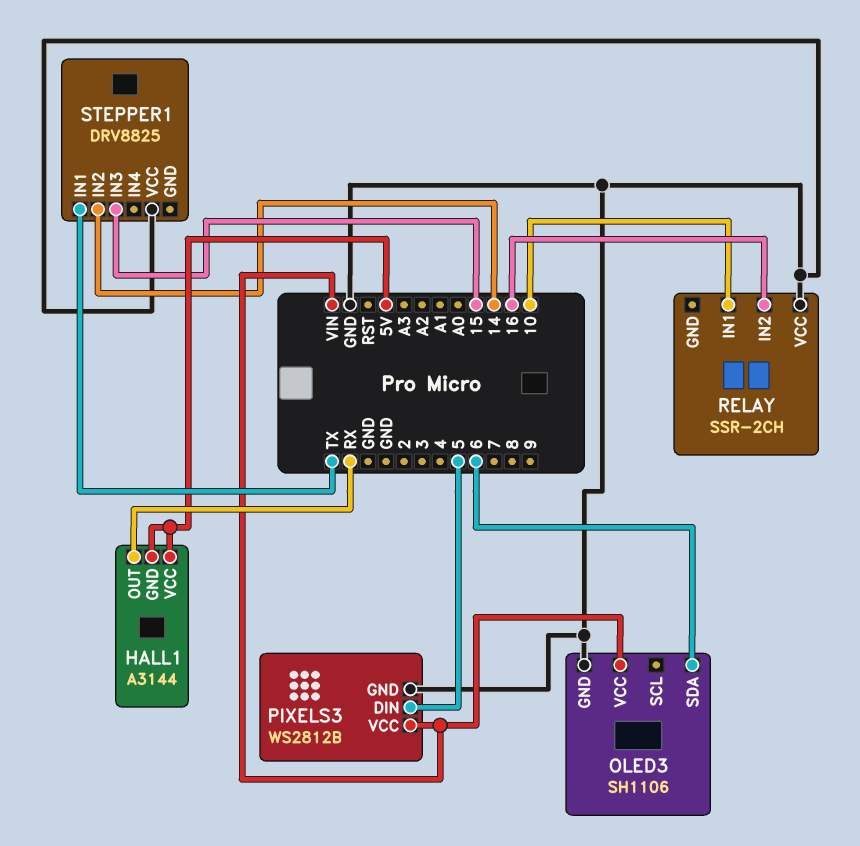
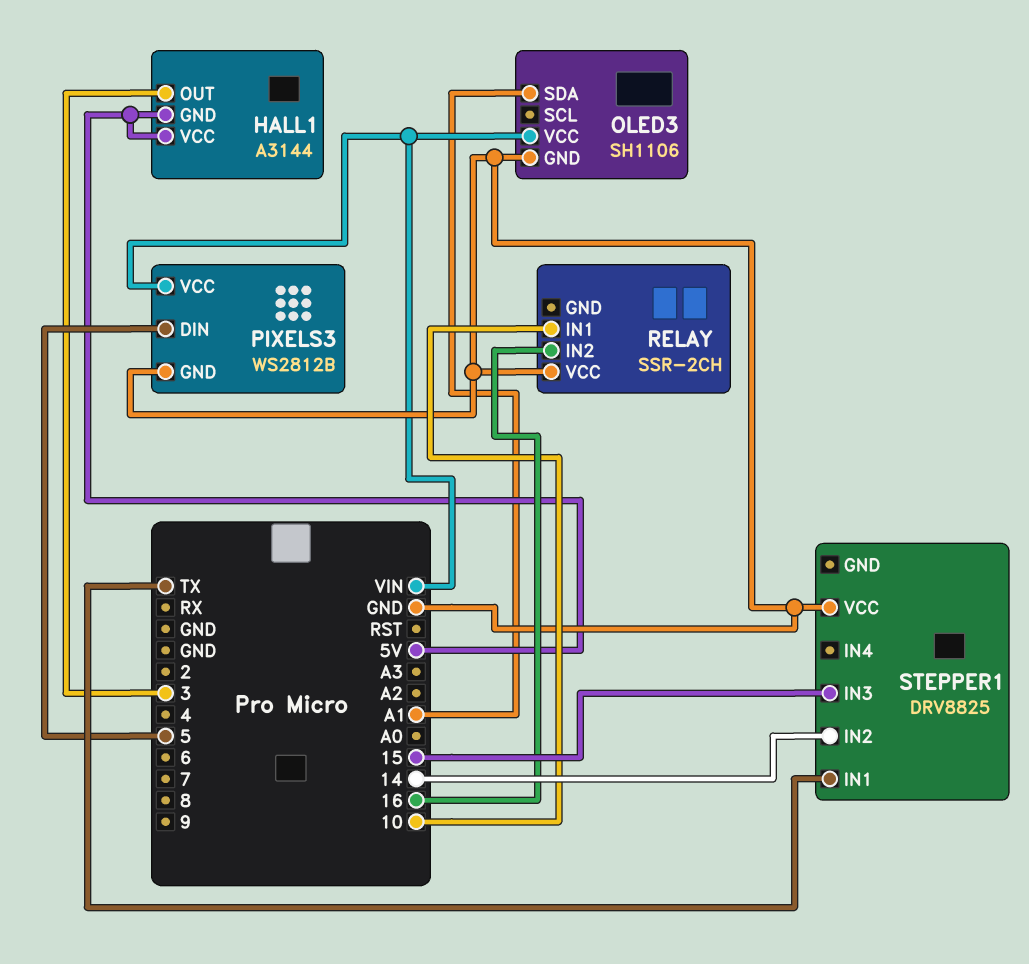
HALL1 pin OUT: RX -> 3
OLED3 pin SDA: 6 -> A1

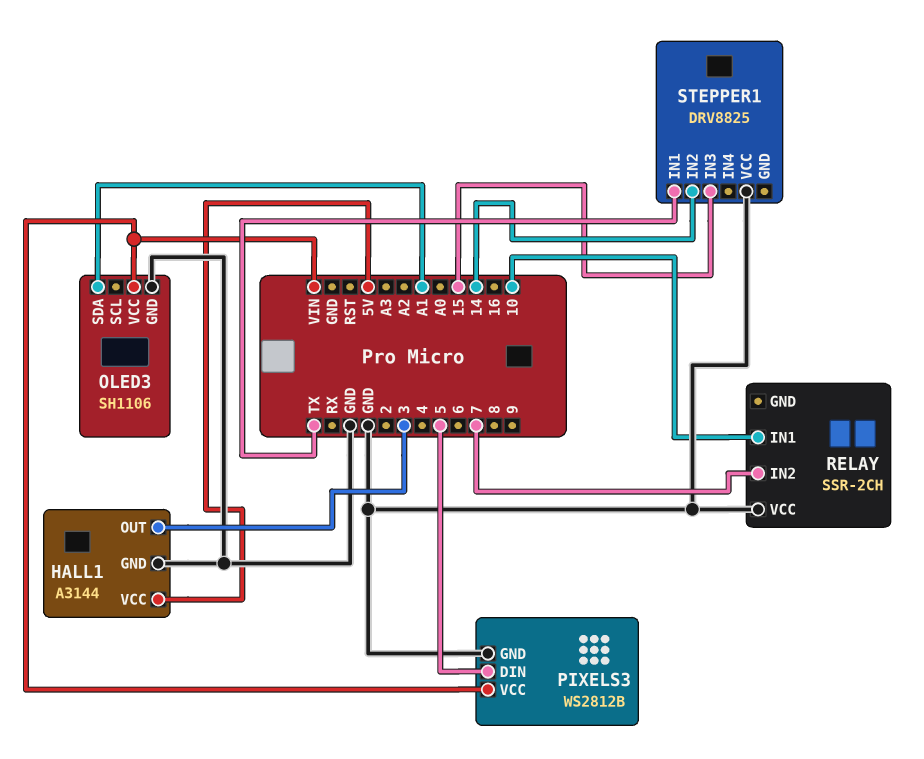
HALL1 pin GND: 5V -> GND
RELAY pin IN2: 16 -> 7

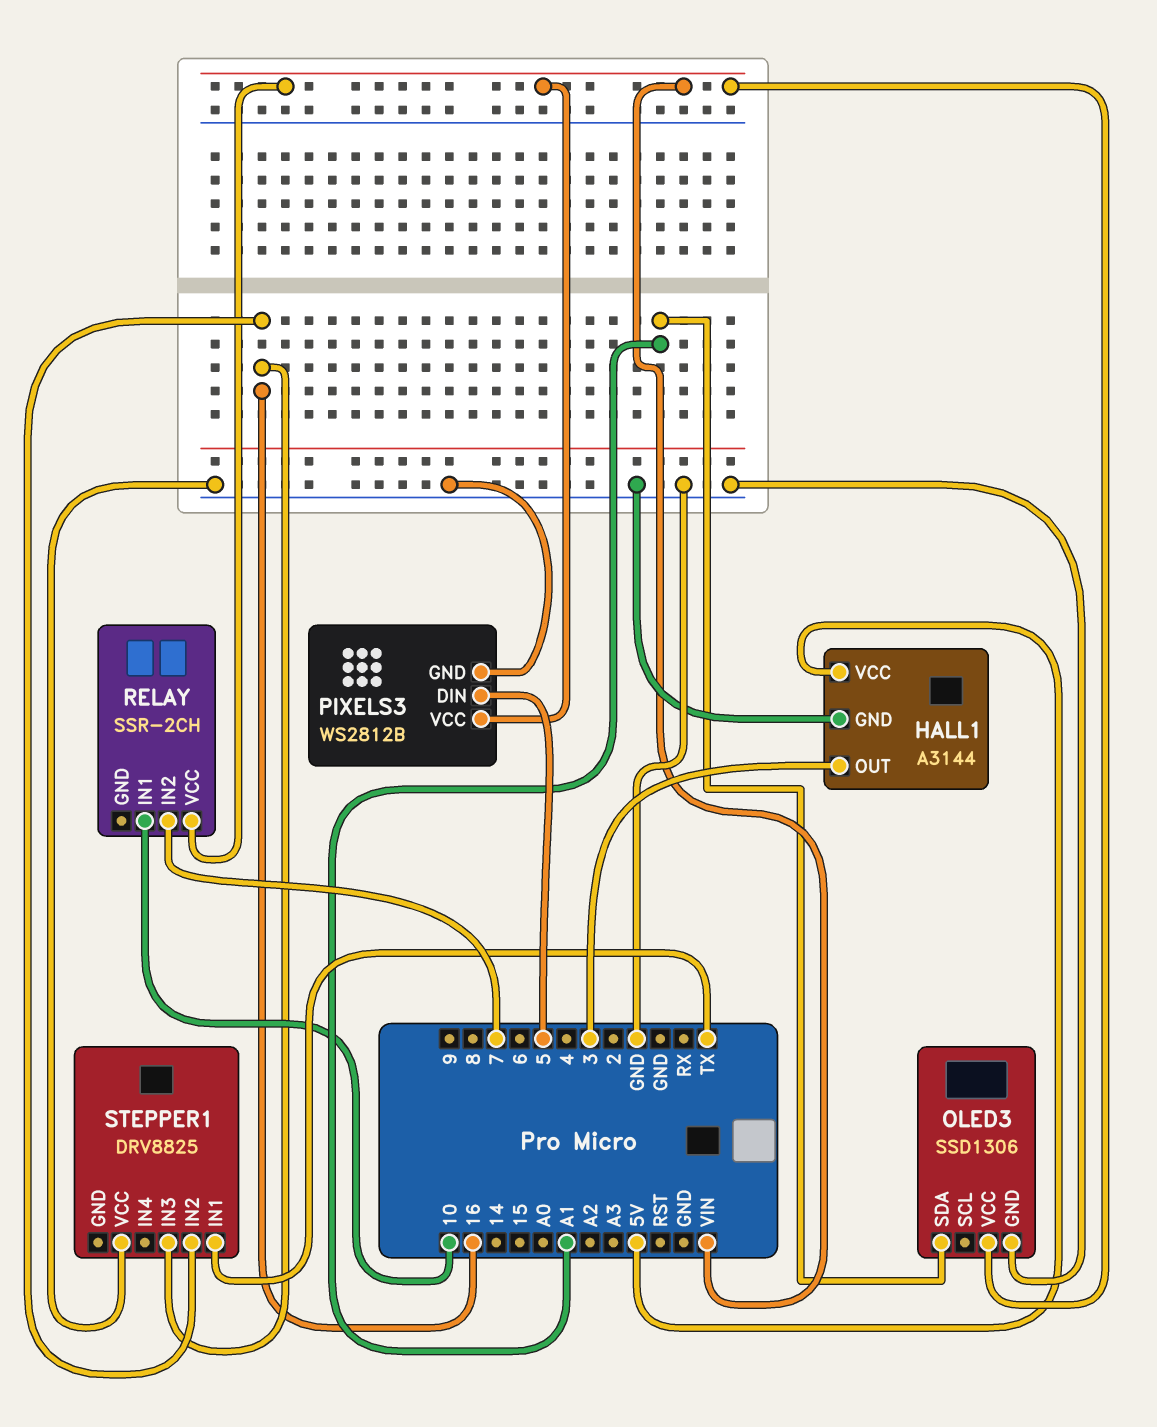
OLED3: SH1106 -> SSD1306
RELAY pin VCC: GND -> VIN
STEPPER1 pin IN2: 14 -> 16
STEPPER1 pin IN3: 15 -> 16

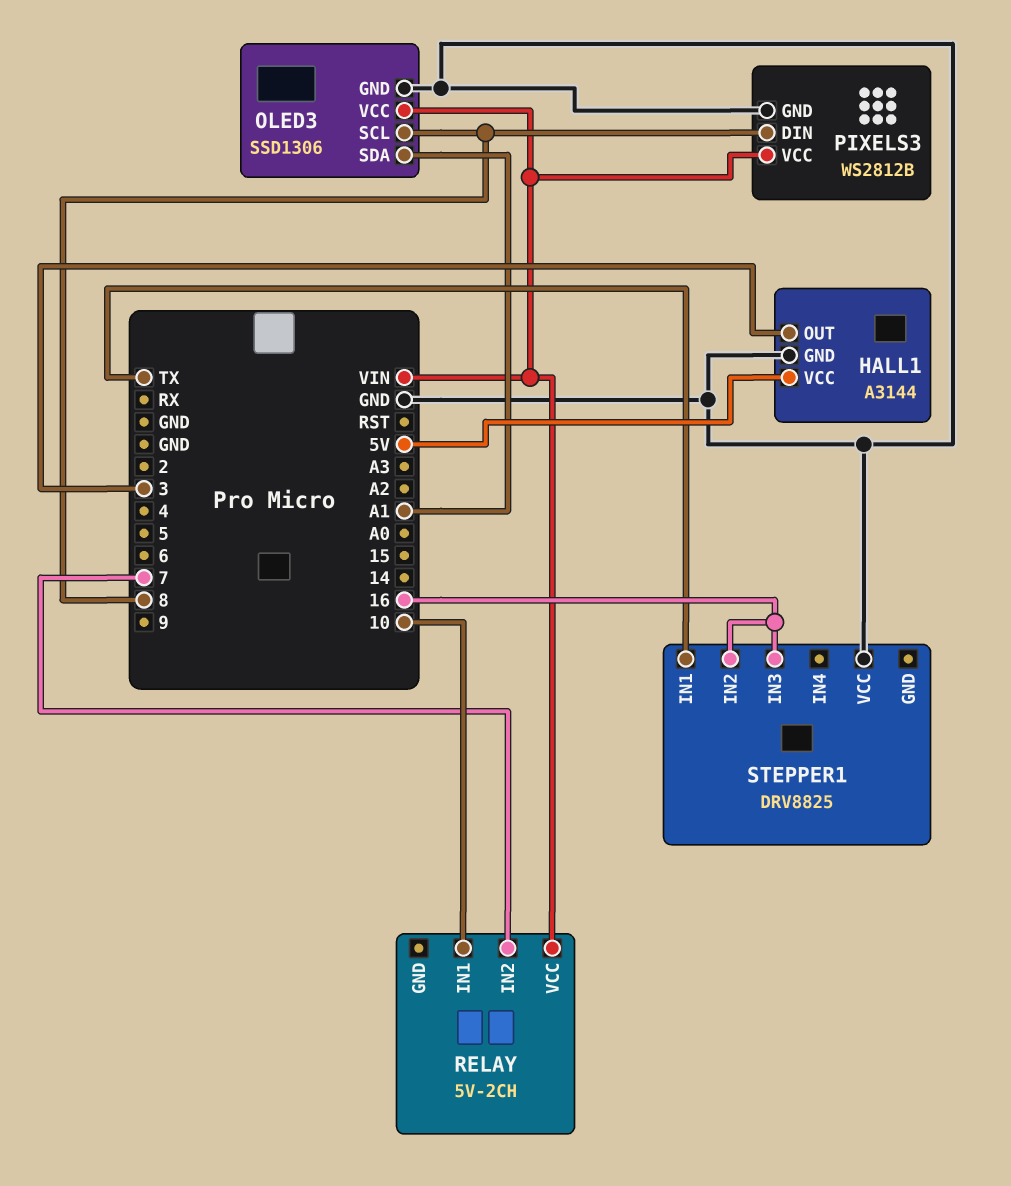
OLED3 pin SCL: none -> 8
PIXELS3 pin DIN: 5 -> 8
RELAY: SSR-2CH -> 5V-2CH

